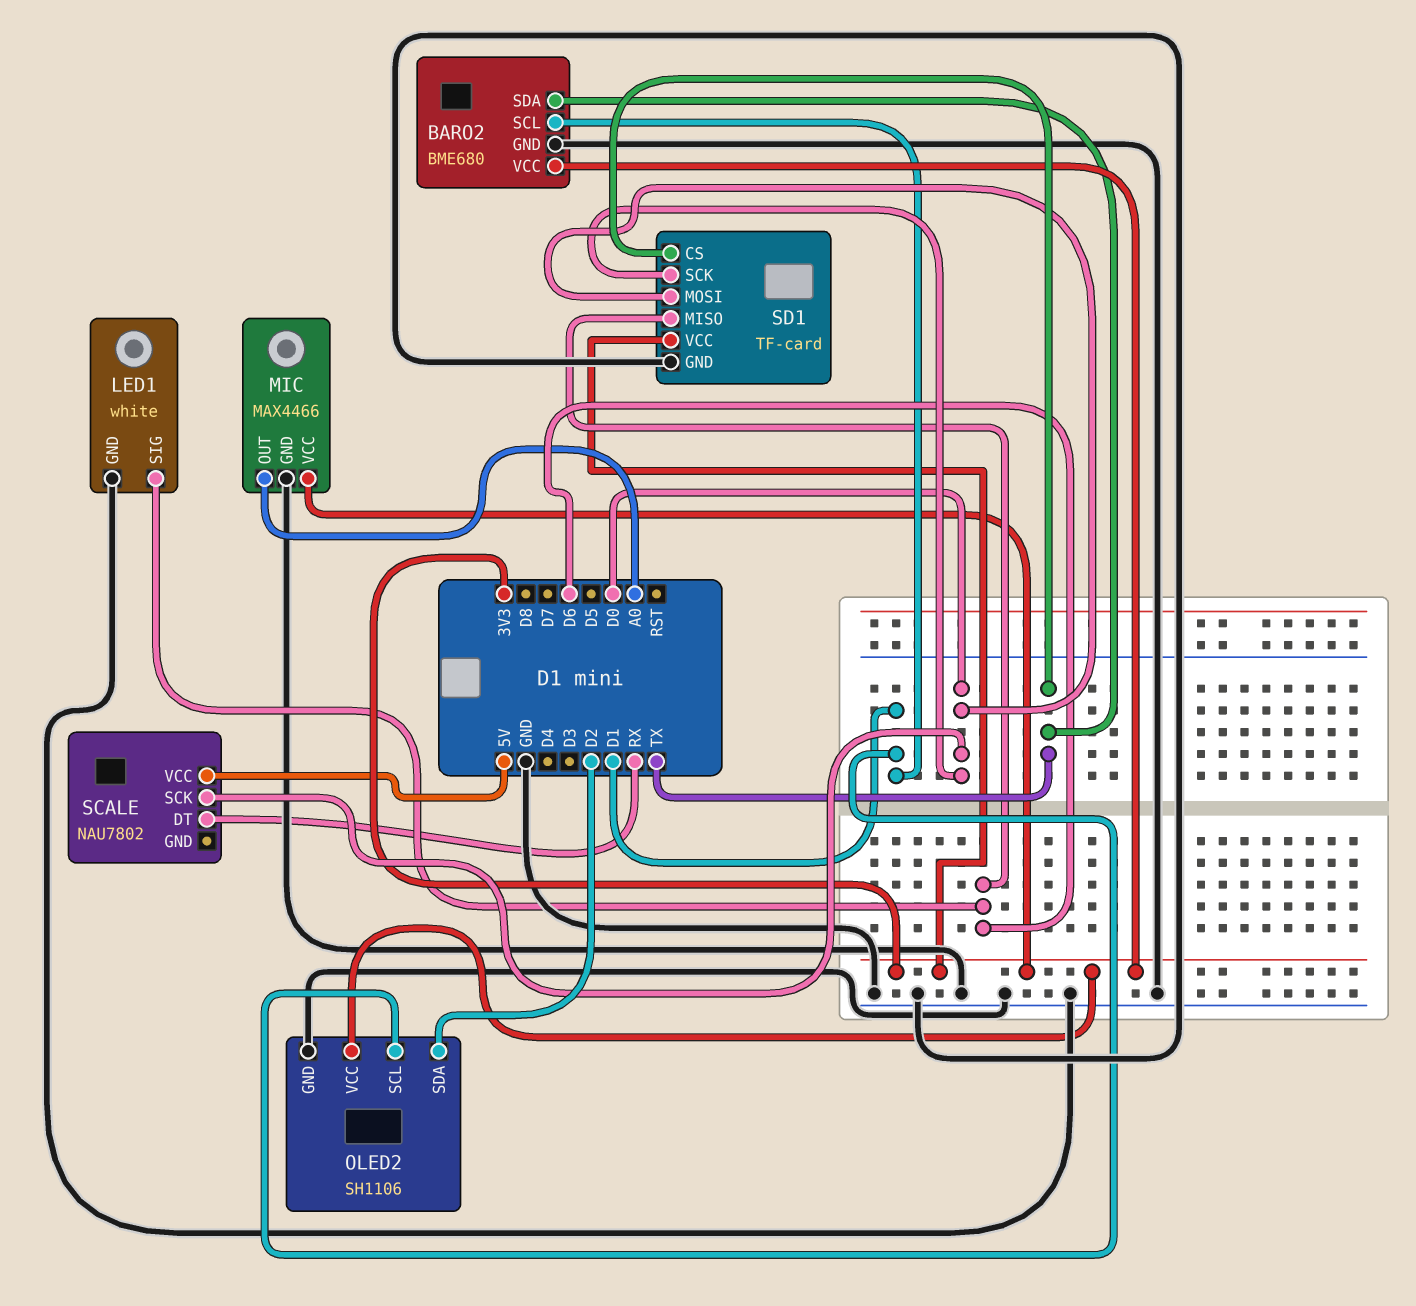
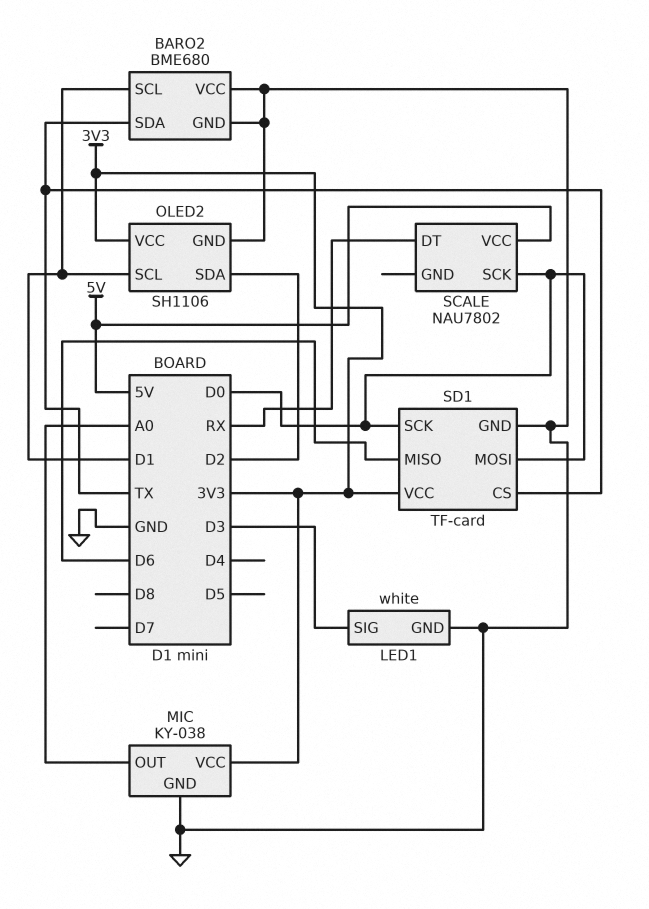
BARO2 pin VCC: 3V3 -> GND
LED1 pin SIG: D6 -> D3
MIC: MAX4466 -> KY-038

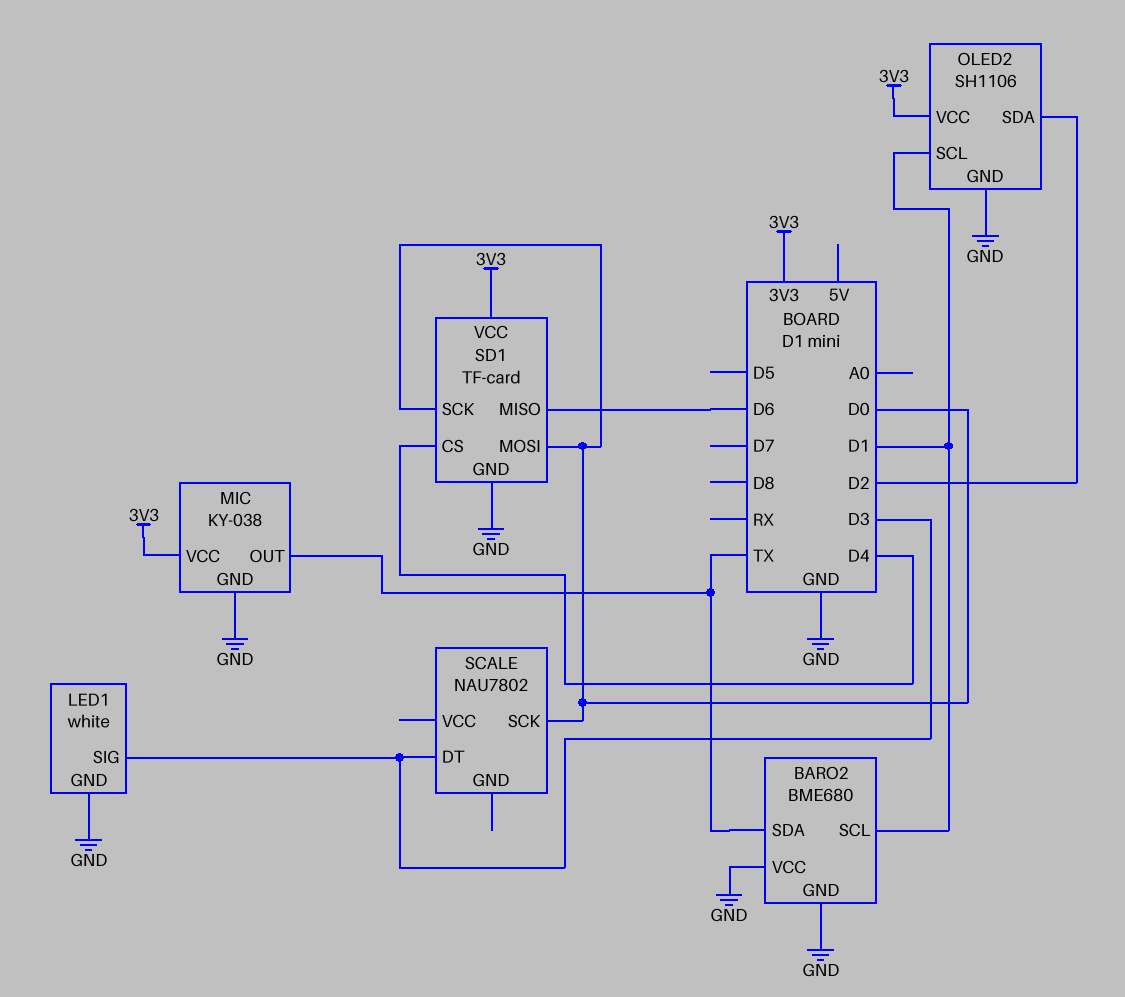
MIC pin OUT: A0 -> TX
SCALE pin DT: RX -> D3
SCALE pin VCC: 5V -> none
SD1 pin CS: TX -> D4

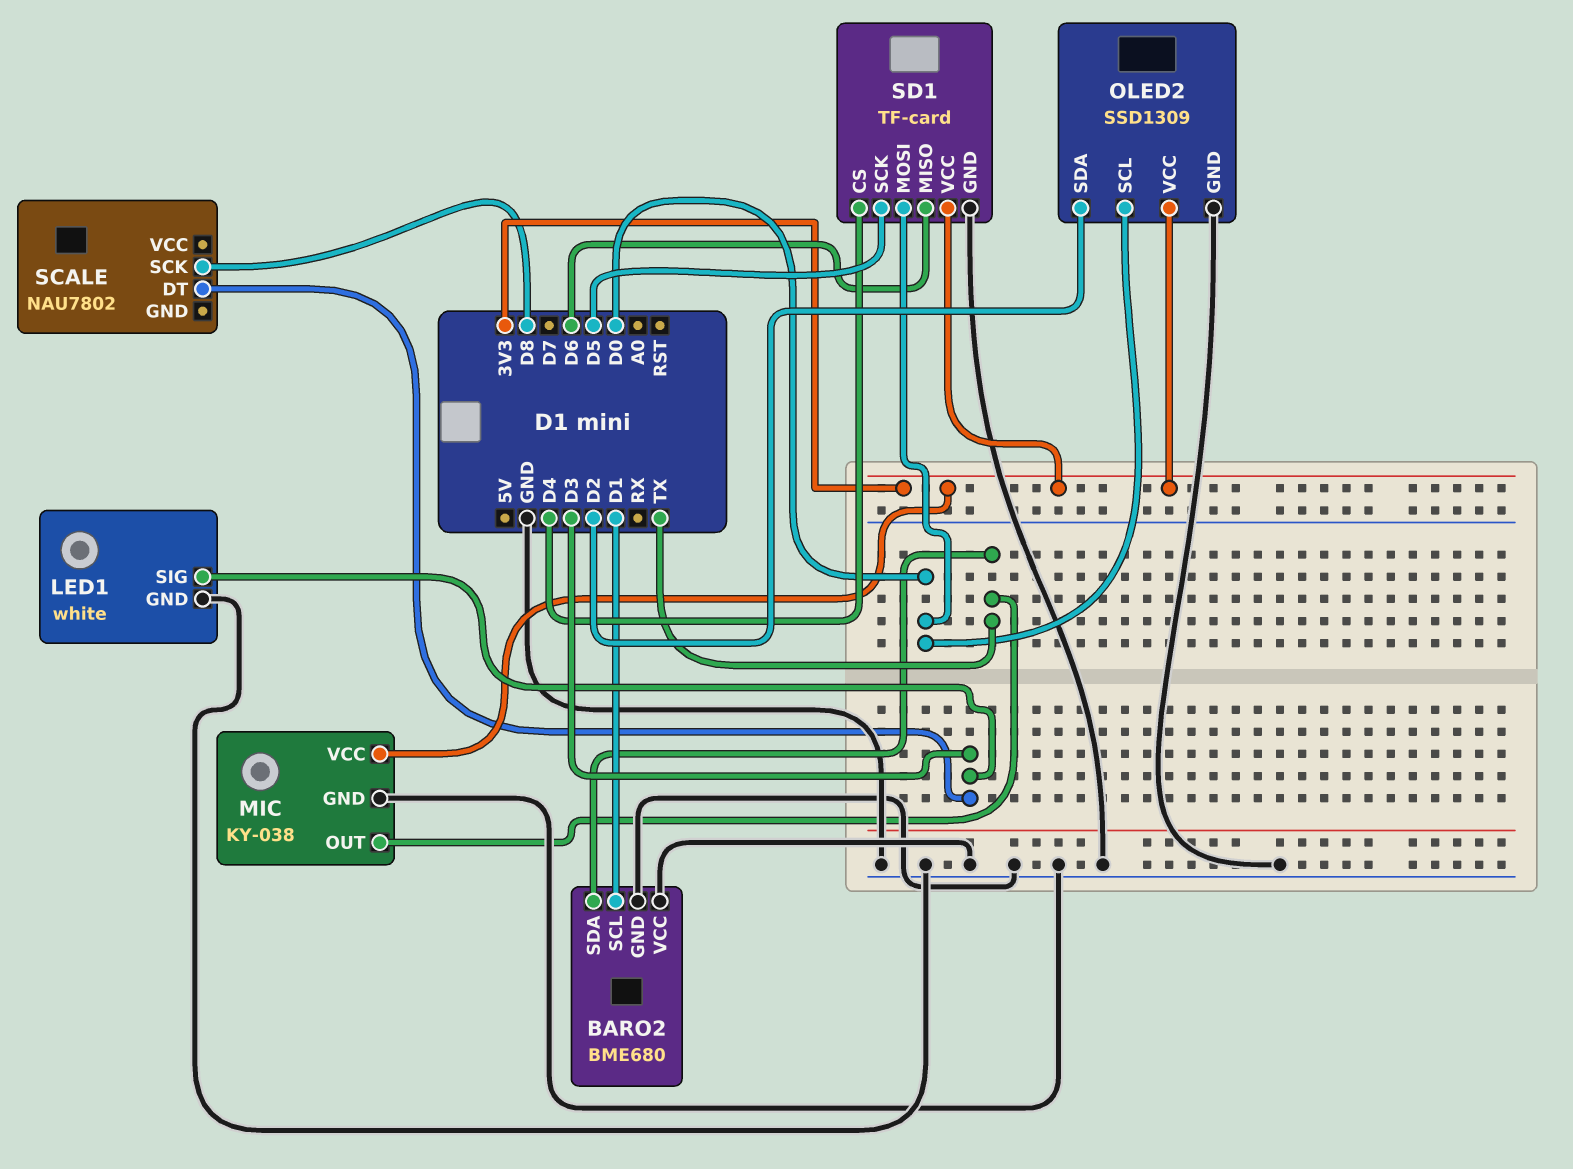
OLED2: SH1106 -> SSD1309
OLED2 pin SCL: D1 -> D0
SCALE pin SCK: D0 -> D8
SD1 pin SCK: D0 -> D5

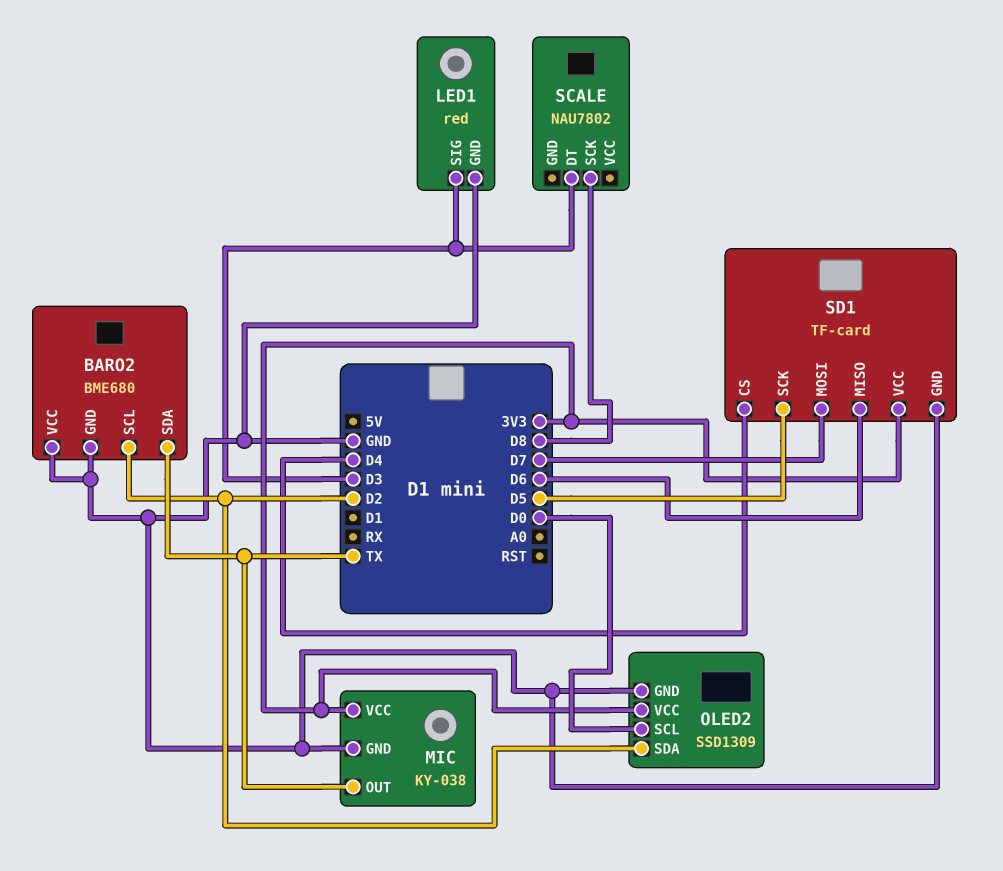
BARO2 pin SCL: D1 -> D2
LED1: white -> red
SD1 pin MOSI: D0 -> D7

